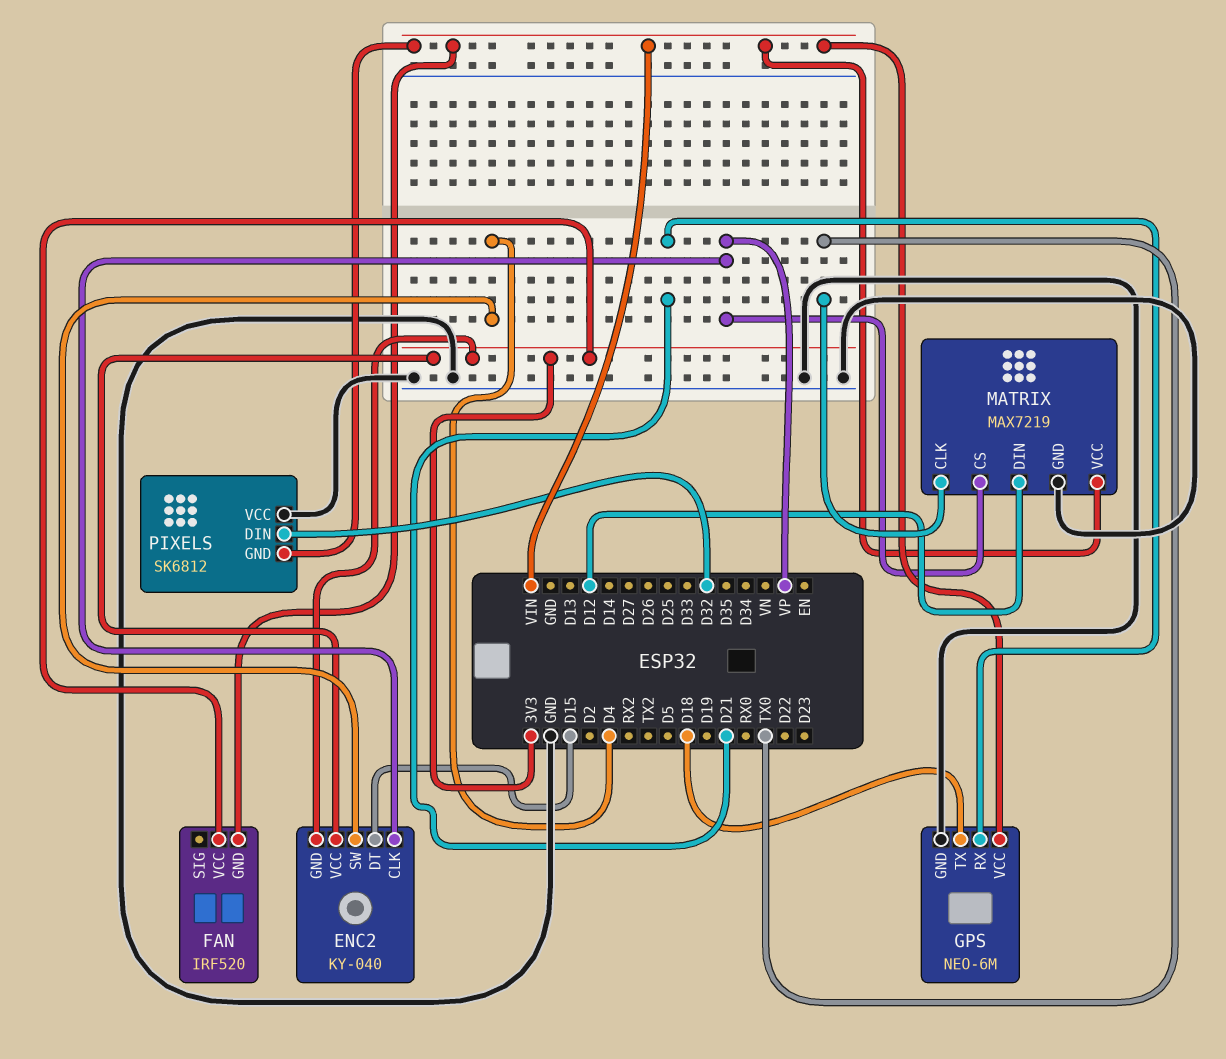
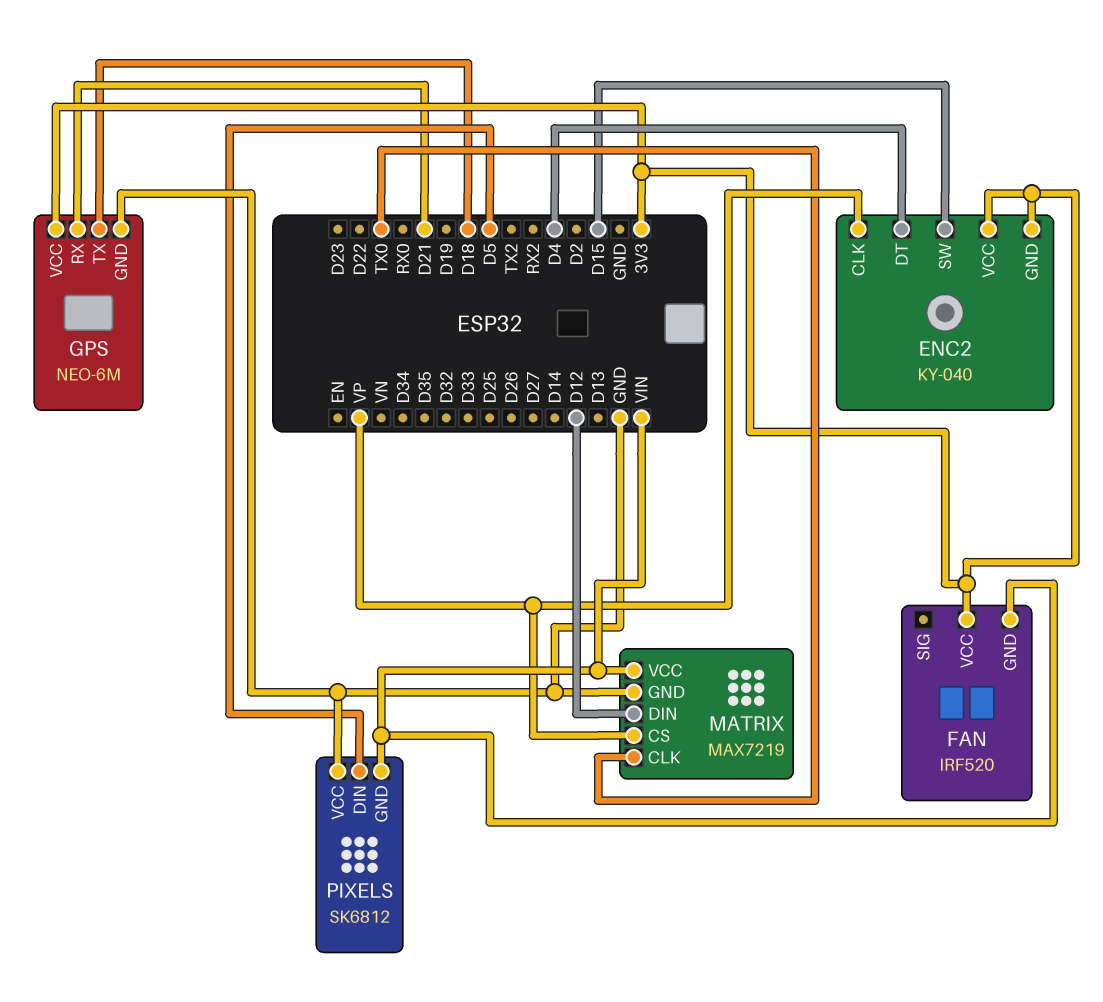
ENC2 pin DT: D15 -> D4
ENC2 pin SW: D4 -> D15
GPS pin VCC: VIN -> 3V3
PIXELS pin DIN: D32 -> D5

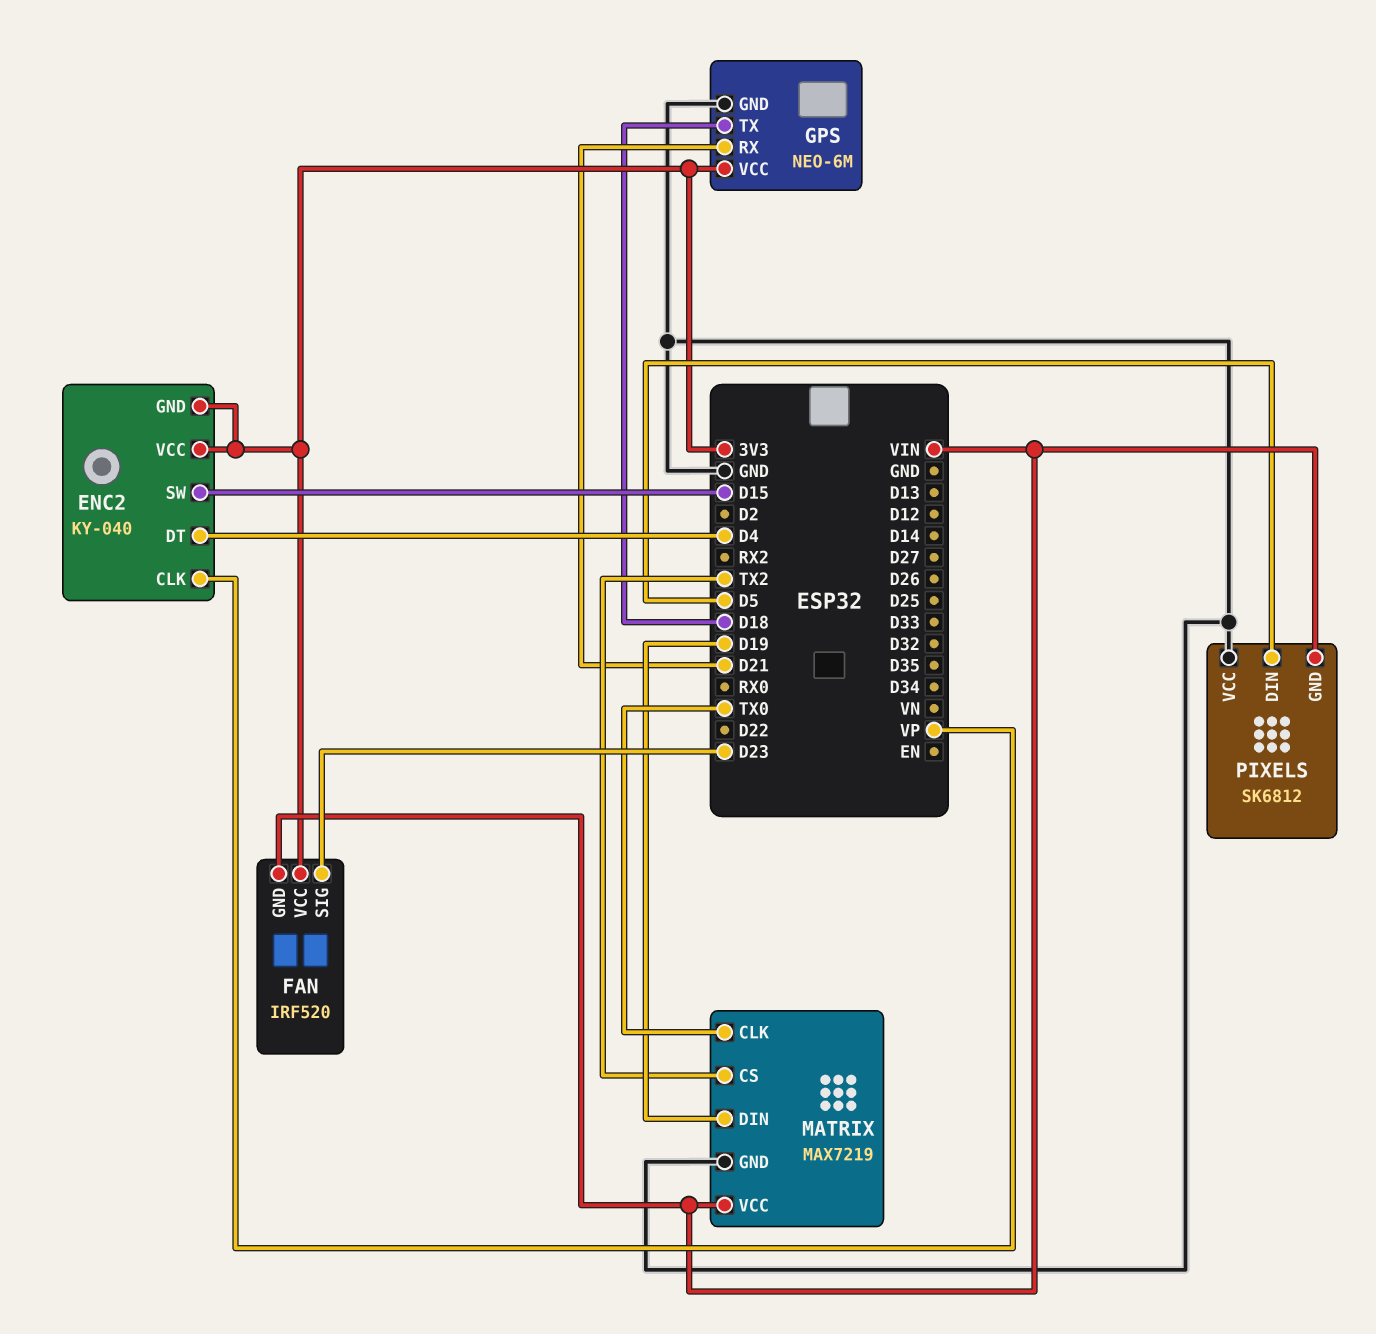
FAN pin SIG: none -> D23
MATRIX pin CS: VP -> TX2
MATRIX pin DIN: D12 -> D19

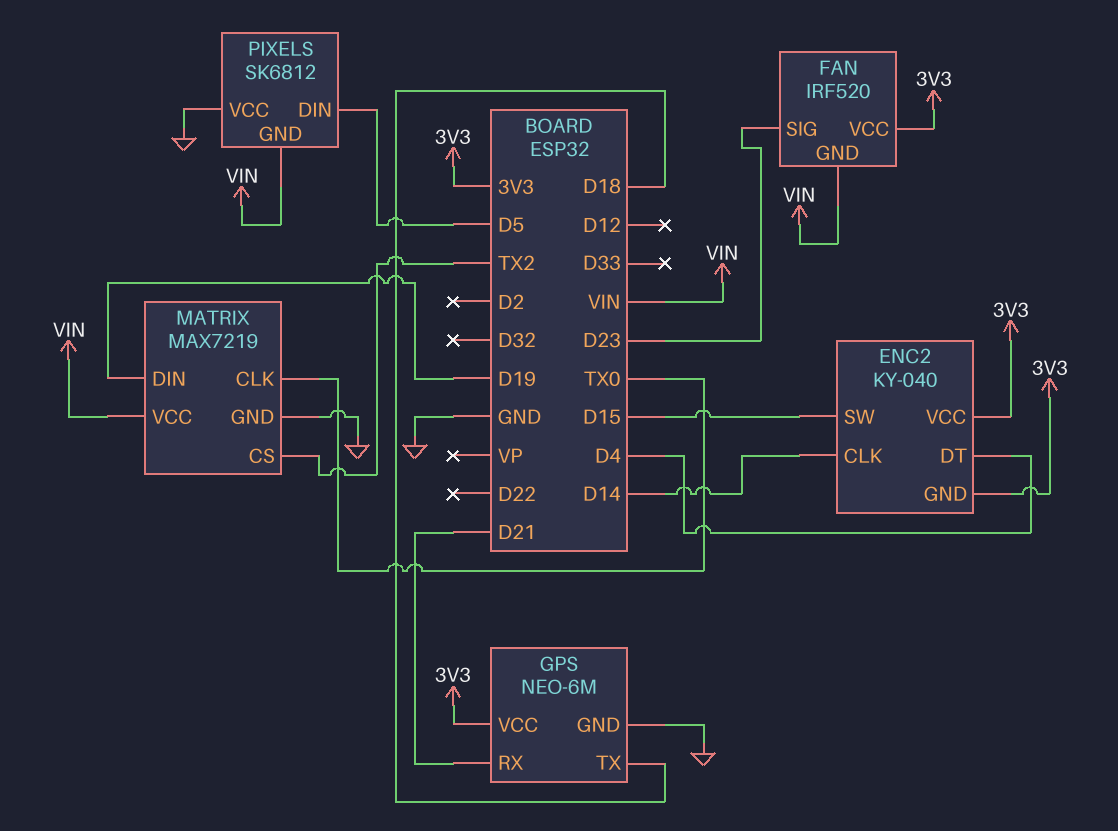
ENC2 pin CLK: VP -> D14

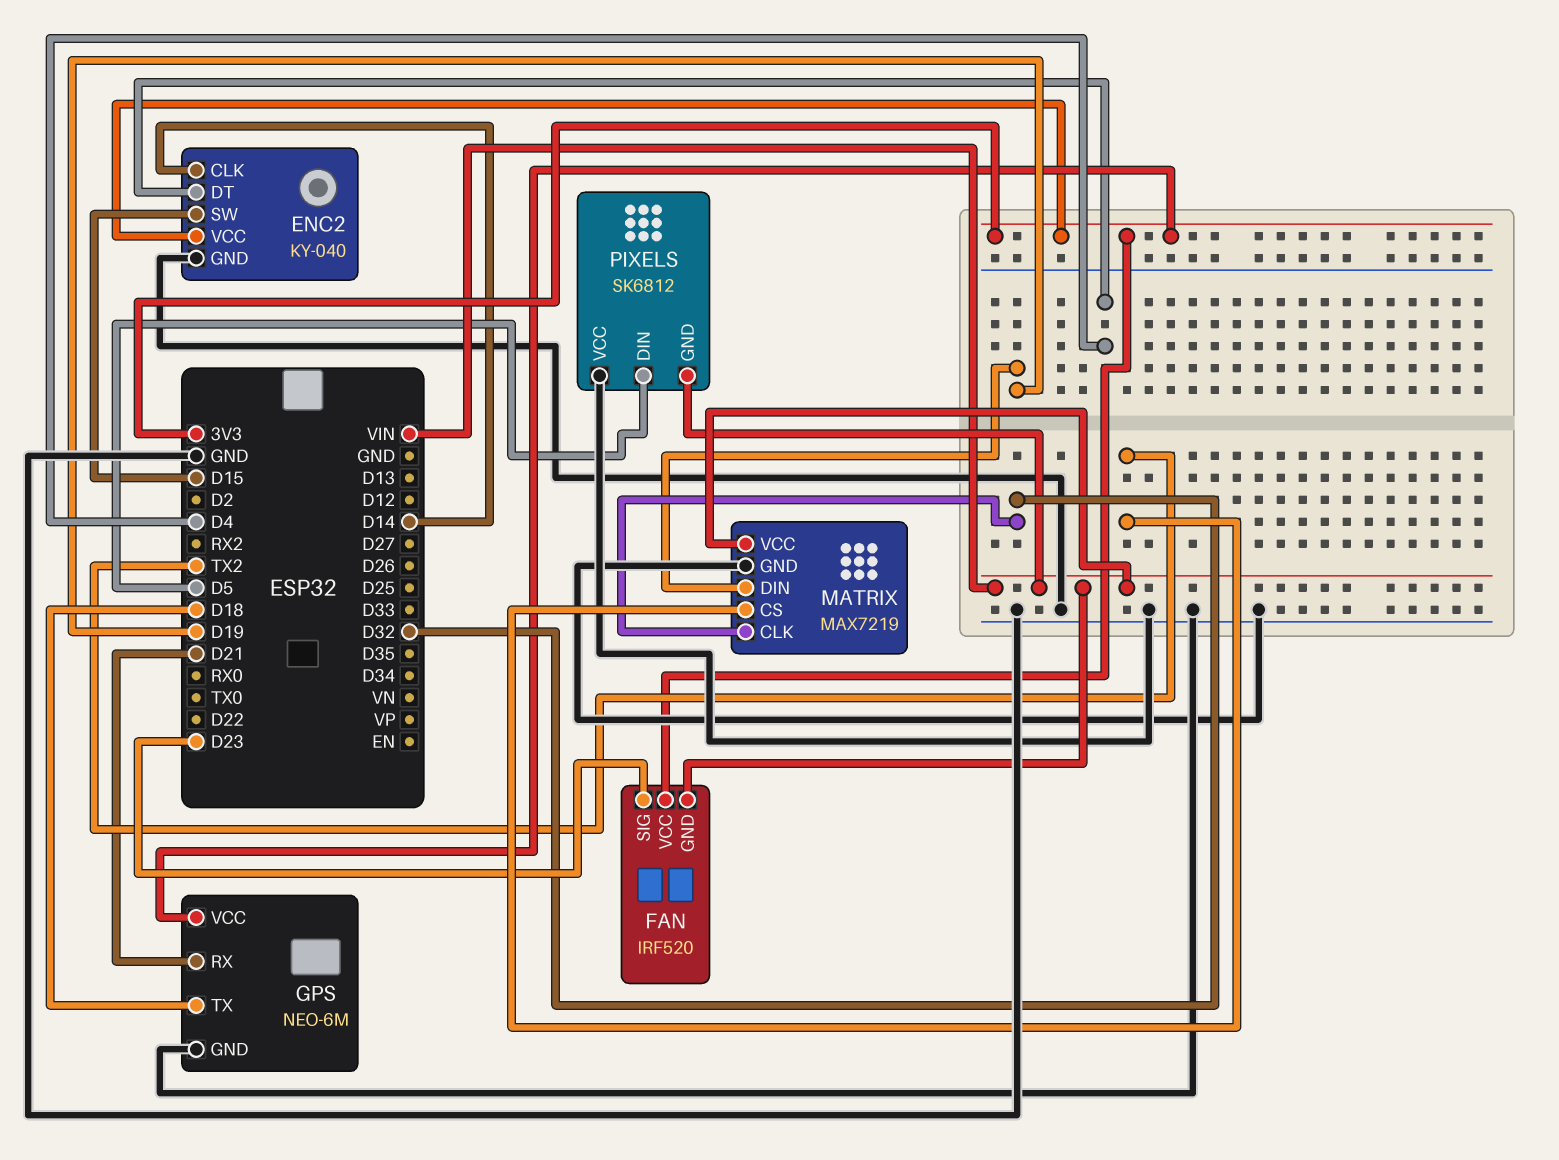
ENC2 pin GND: 3V3 -> GND
MATRIX pin CLK: TX0 -> D32

